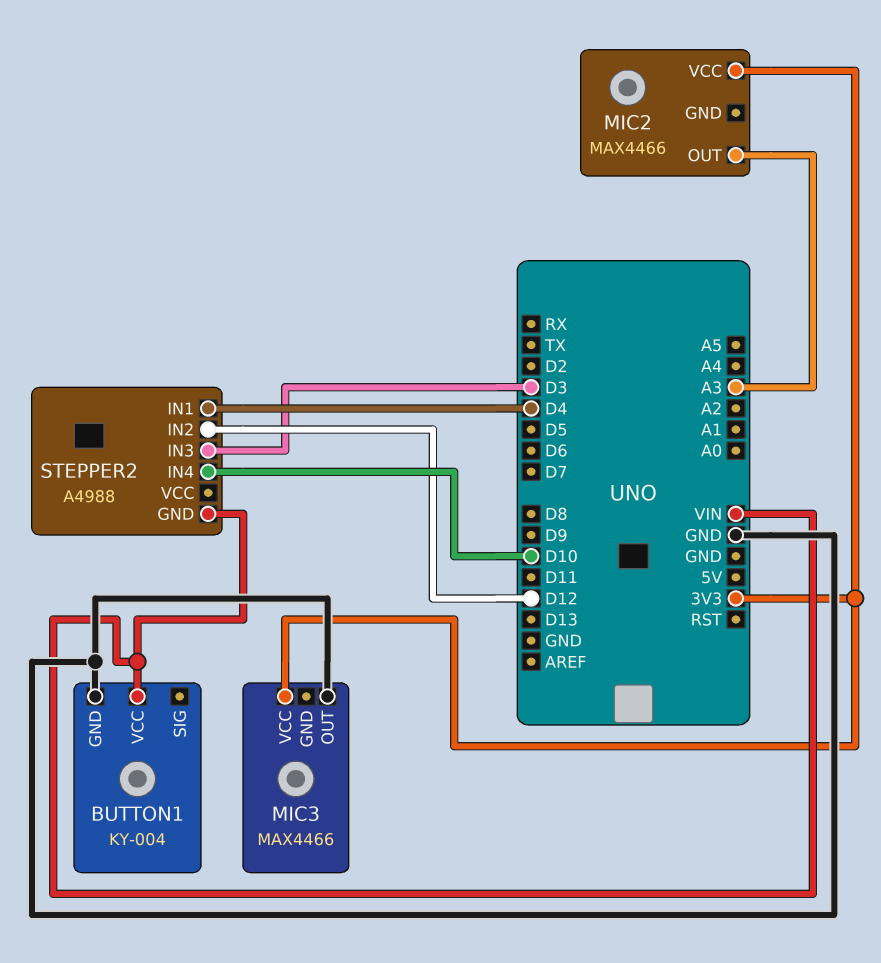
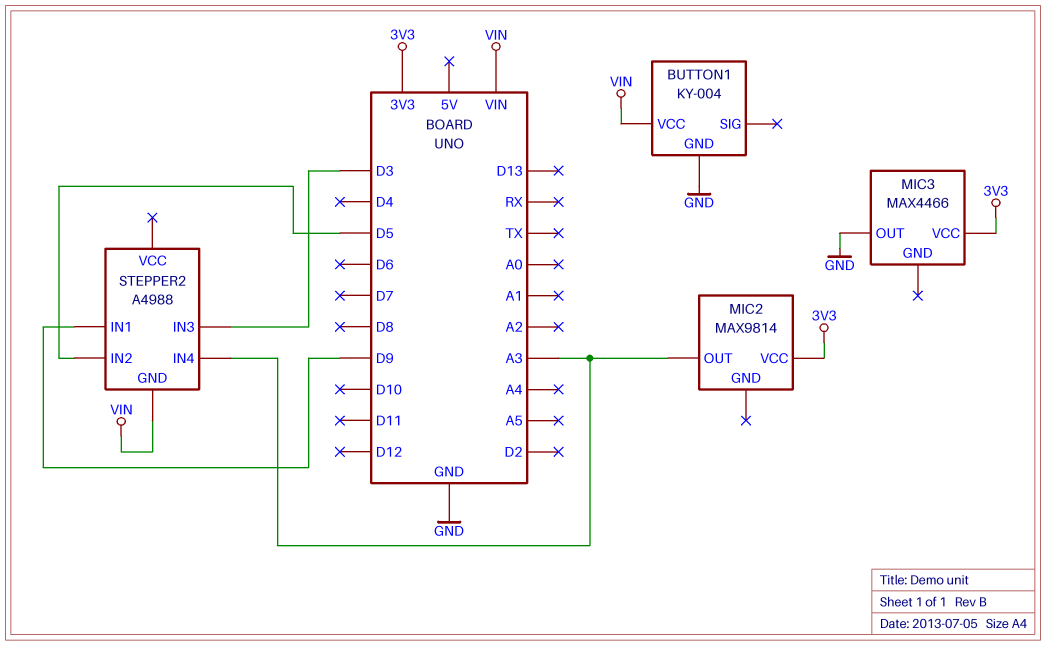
MIC2: MAX4466 -> MAX9814
STEPPER2 pin IN1: D4 -> D9
STEPPER2 pin IN2: D12 -> D5
STEPPER2 pin IN4: D10 -> A3

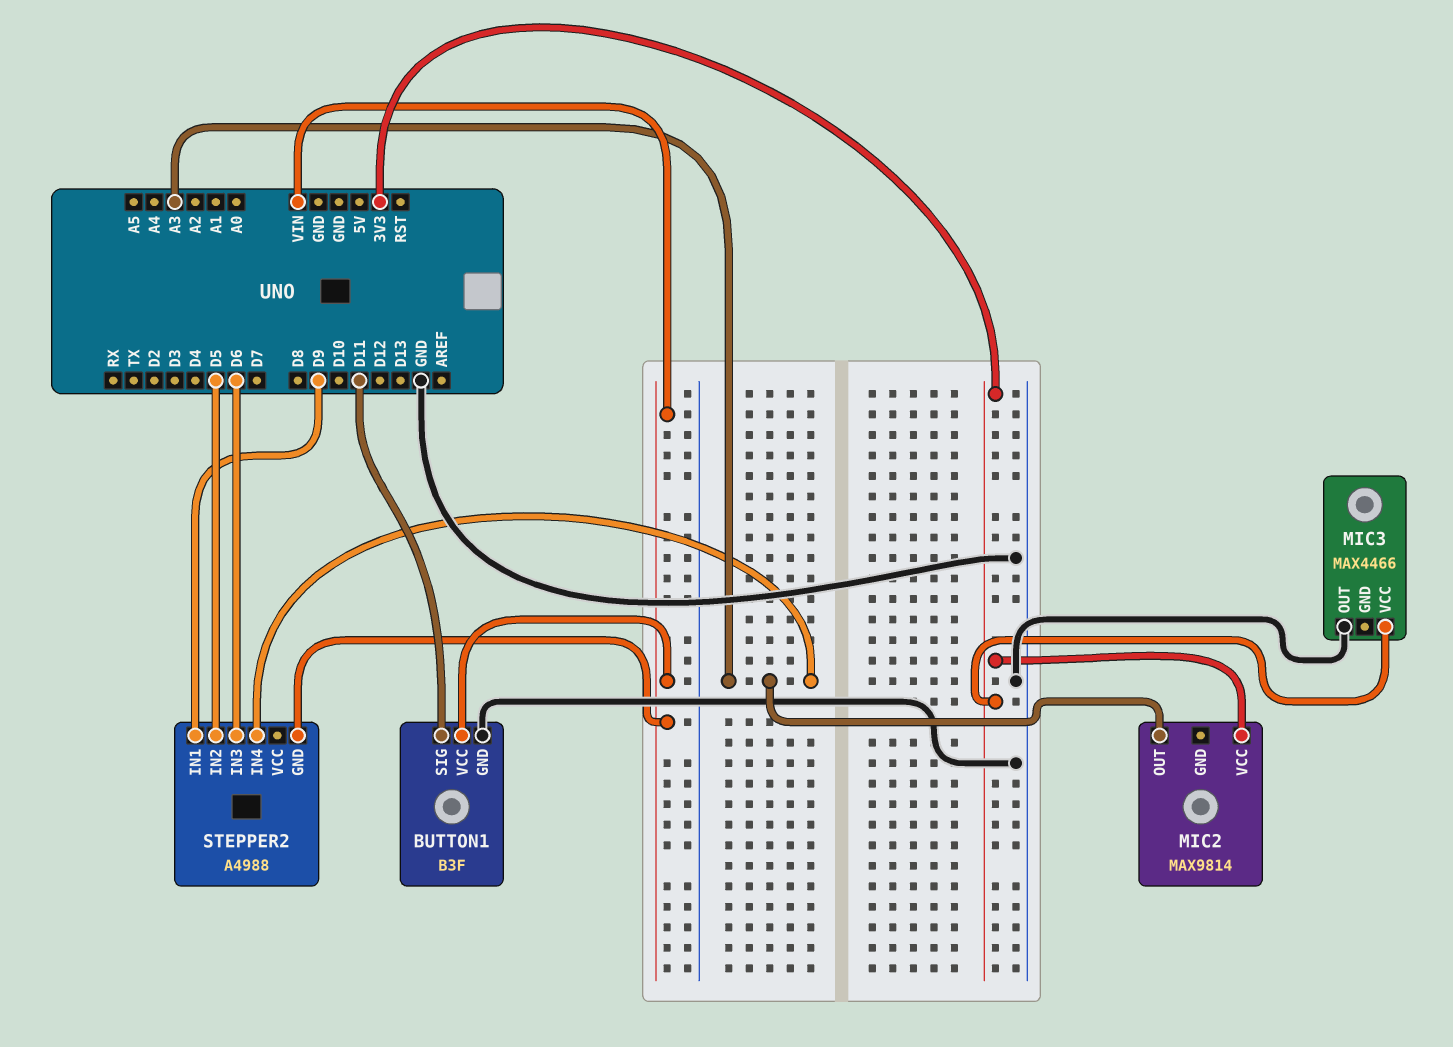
BUTTON1: KY-004 -> B3F
BUTTON1 pin SIG: none -> D11
STEPPER2 pin IN3: D3 -> D6

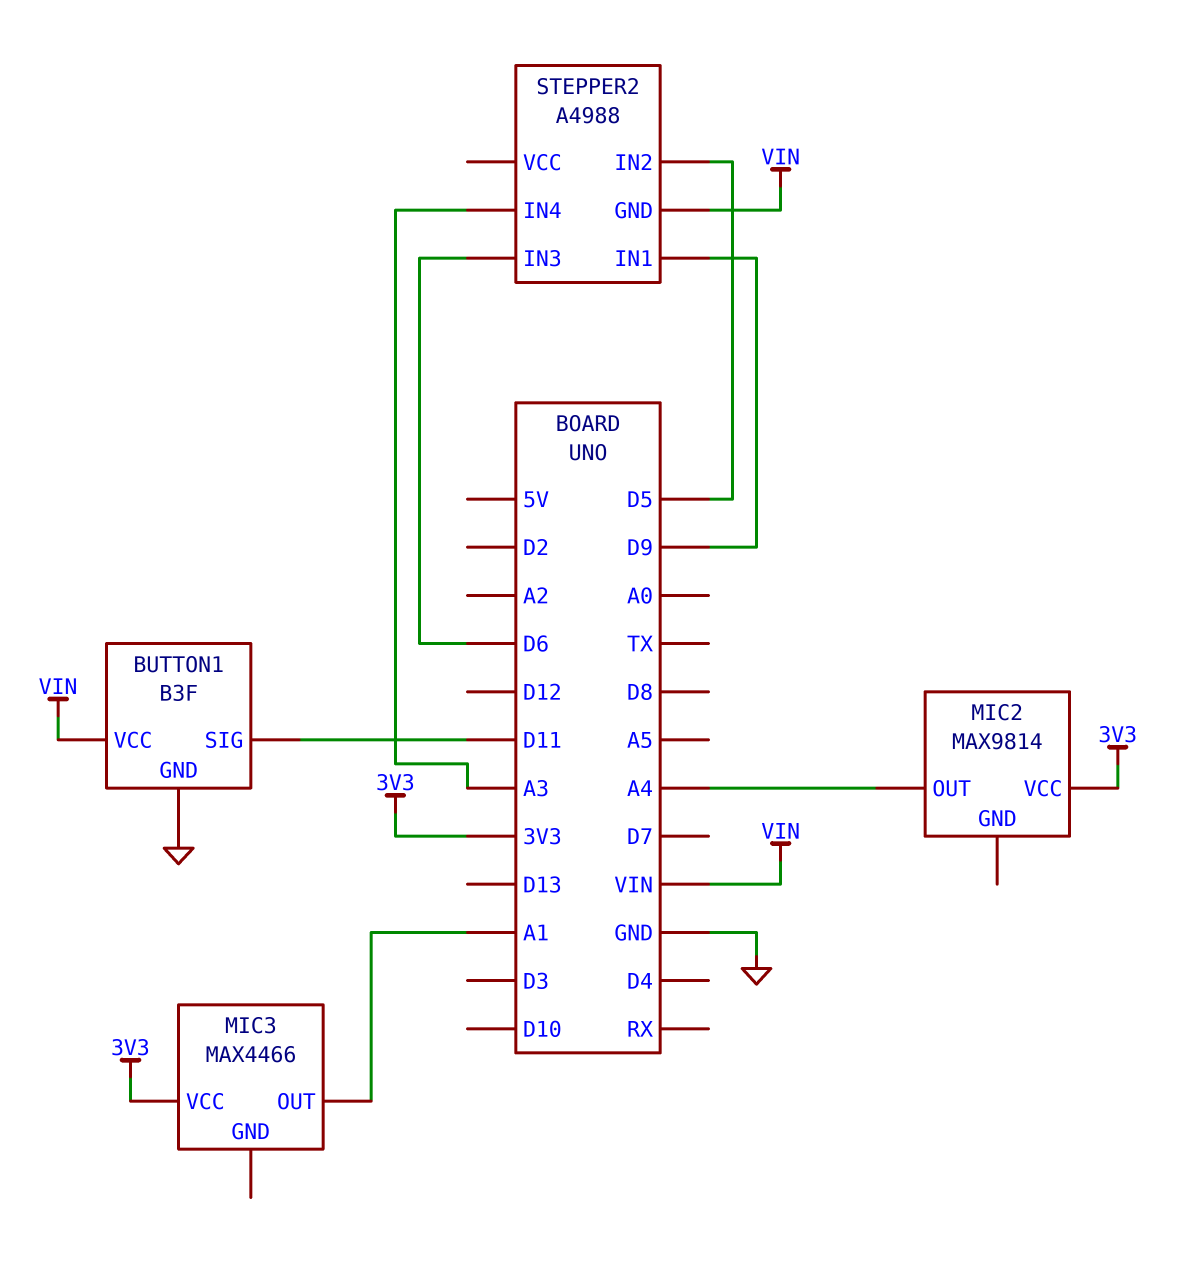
MIC2 pin OUT: A3 -> A4
MIC3 pin OUT: GND -> A1

